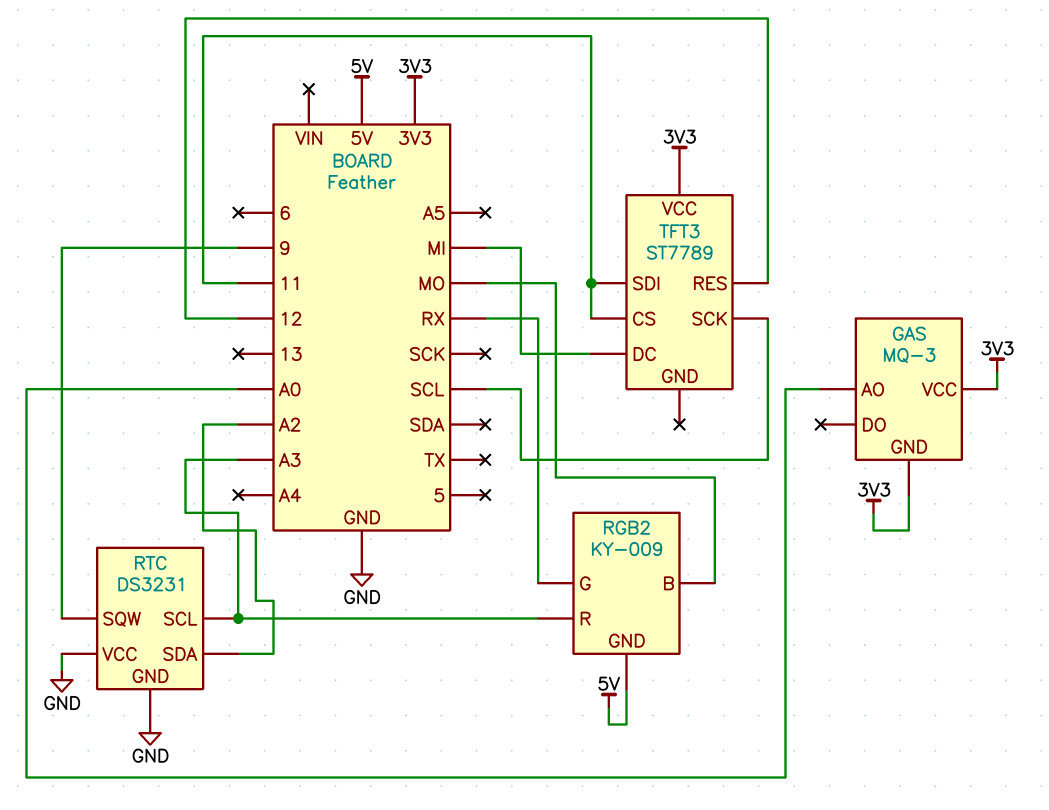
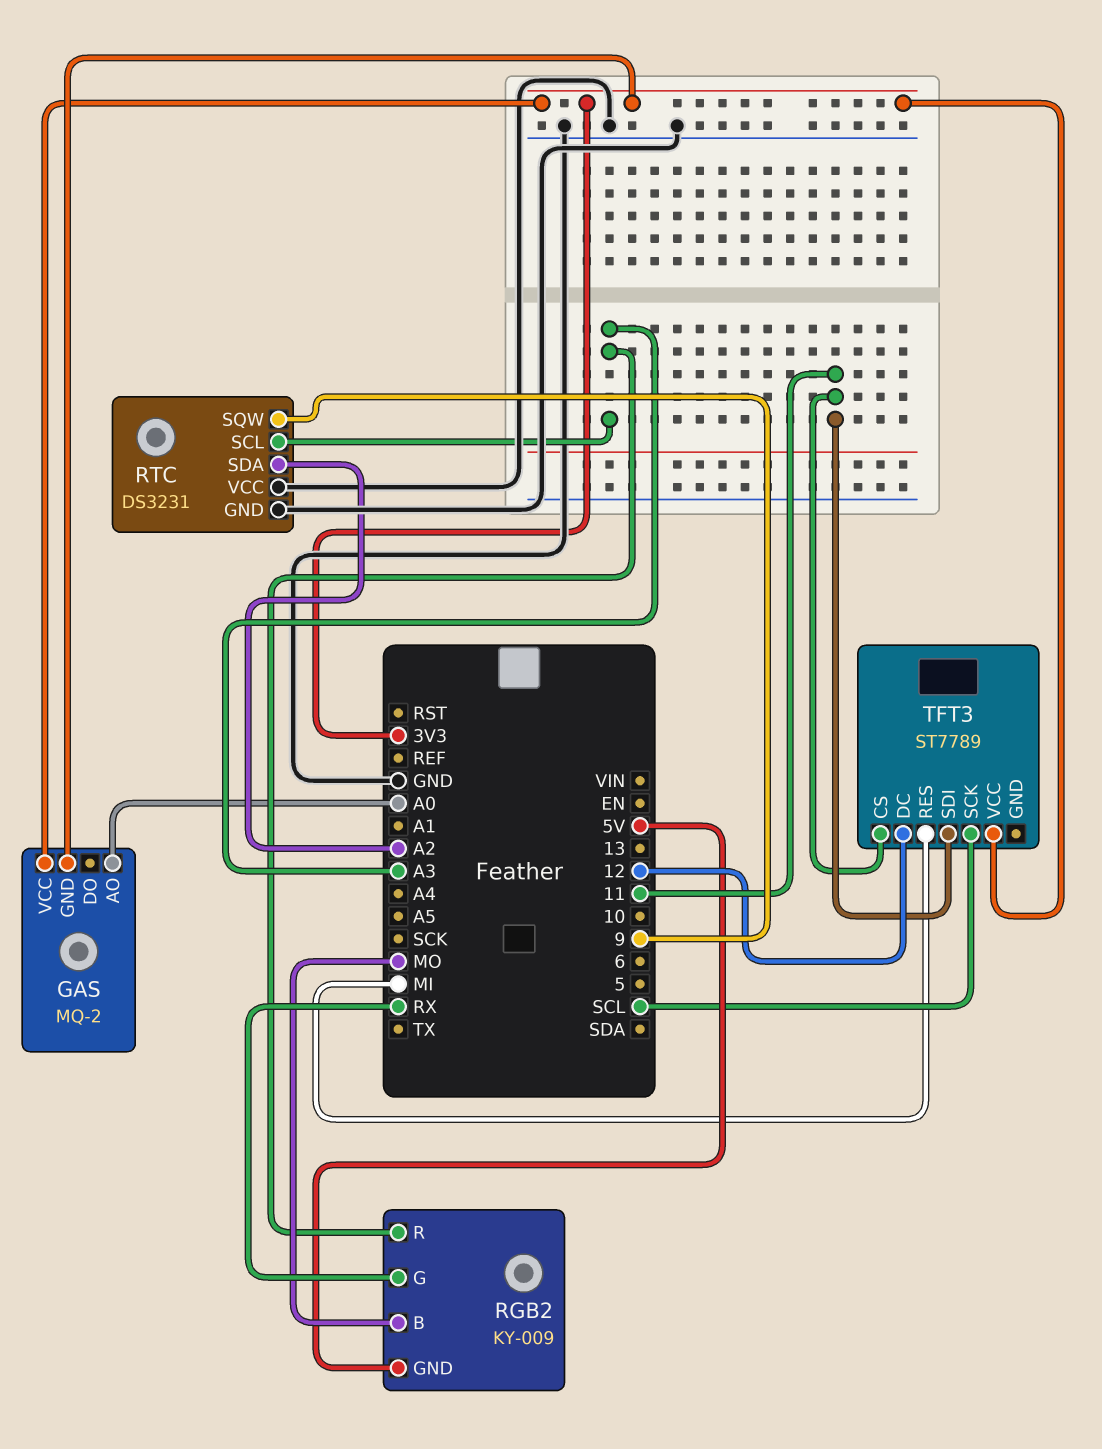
GAS: MQ-3 -> MQ-2
TFT3 pin DC: MI -> 12
TFT3 pin RES: 12 -> MI

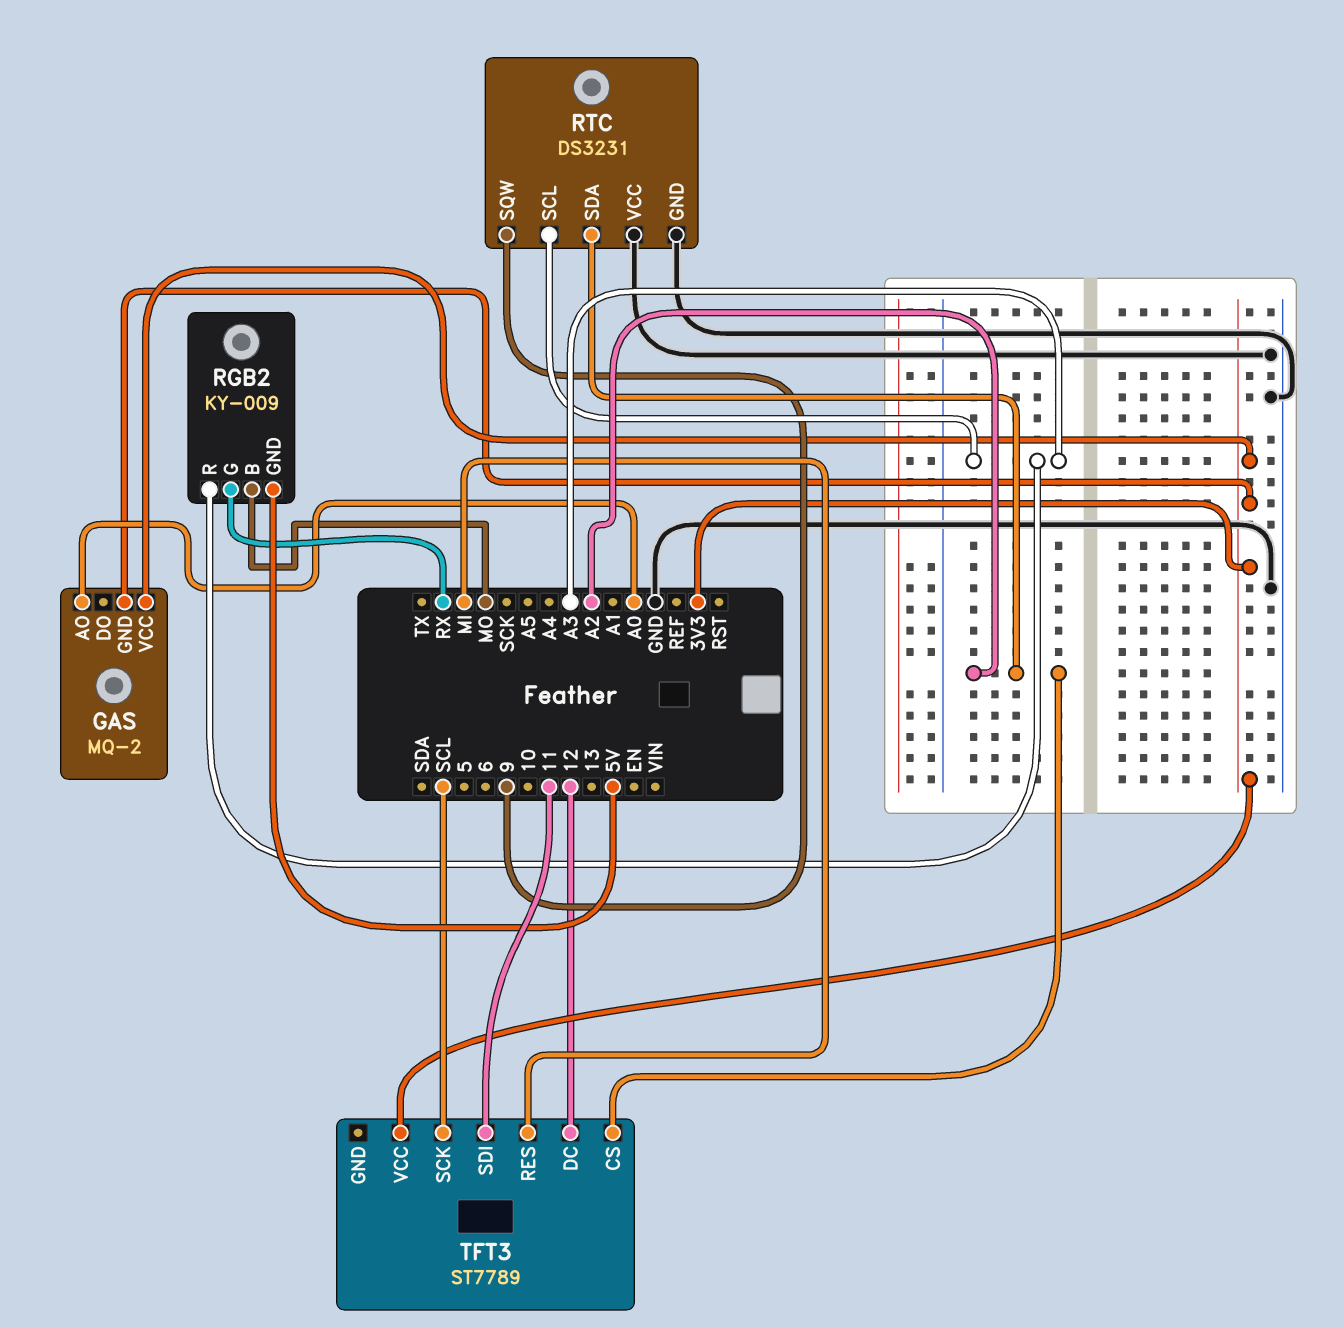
TFT3 pin CS: 11 -> A2

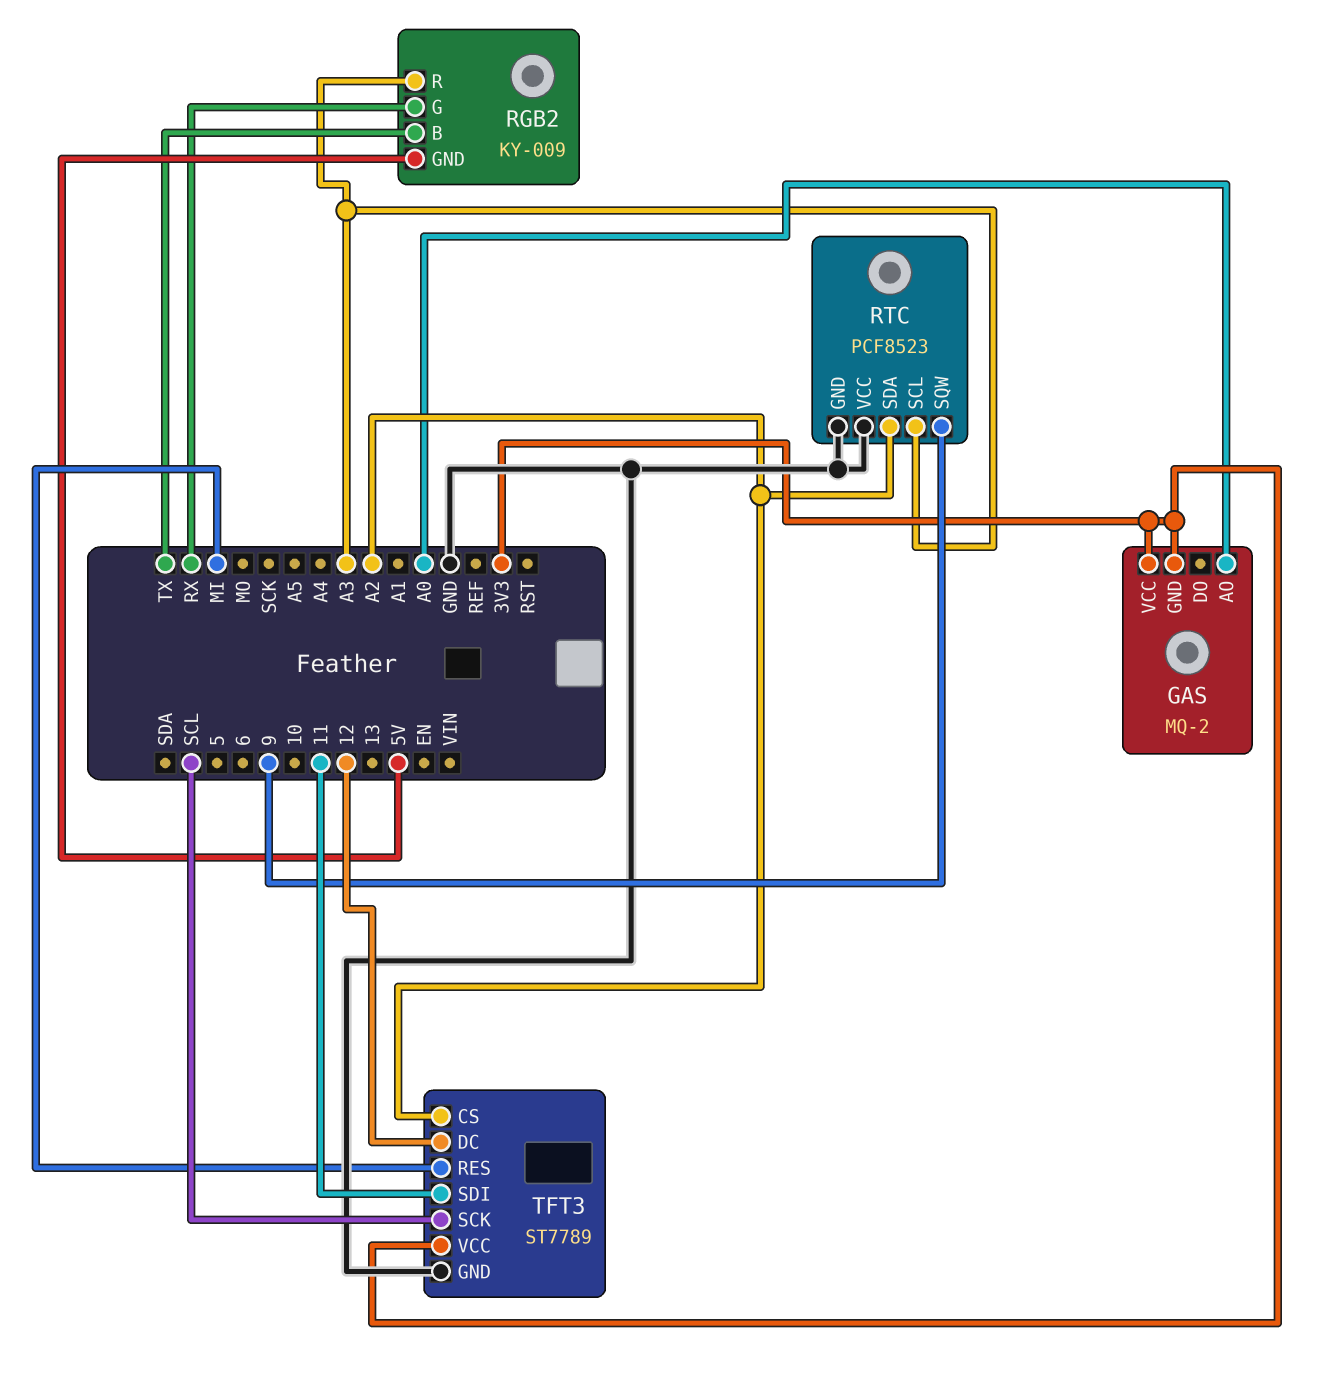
RGB2 pin B: MO -> TX
RTC: DS3231 -> PCF8523
TFT3 pin GND: none -> GND

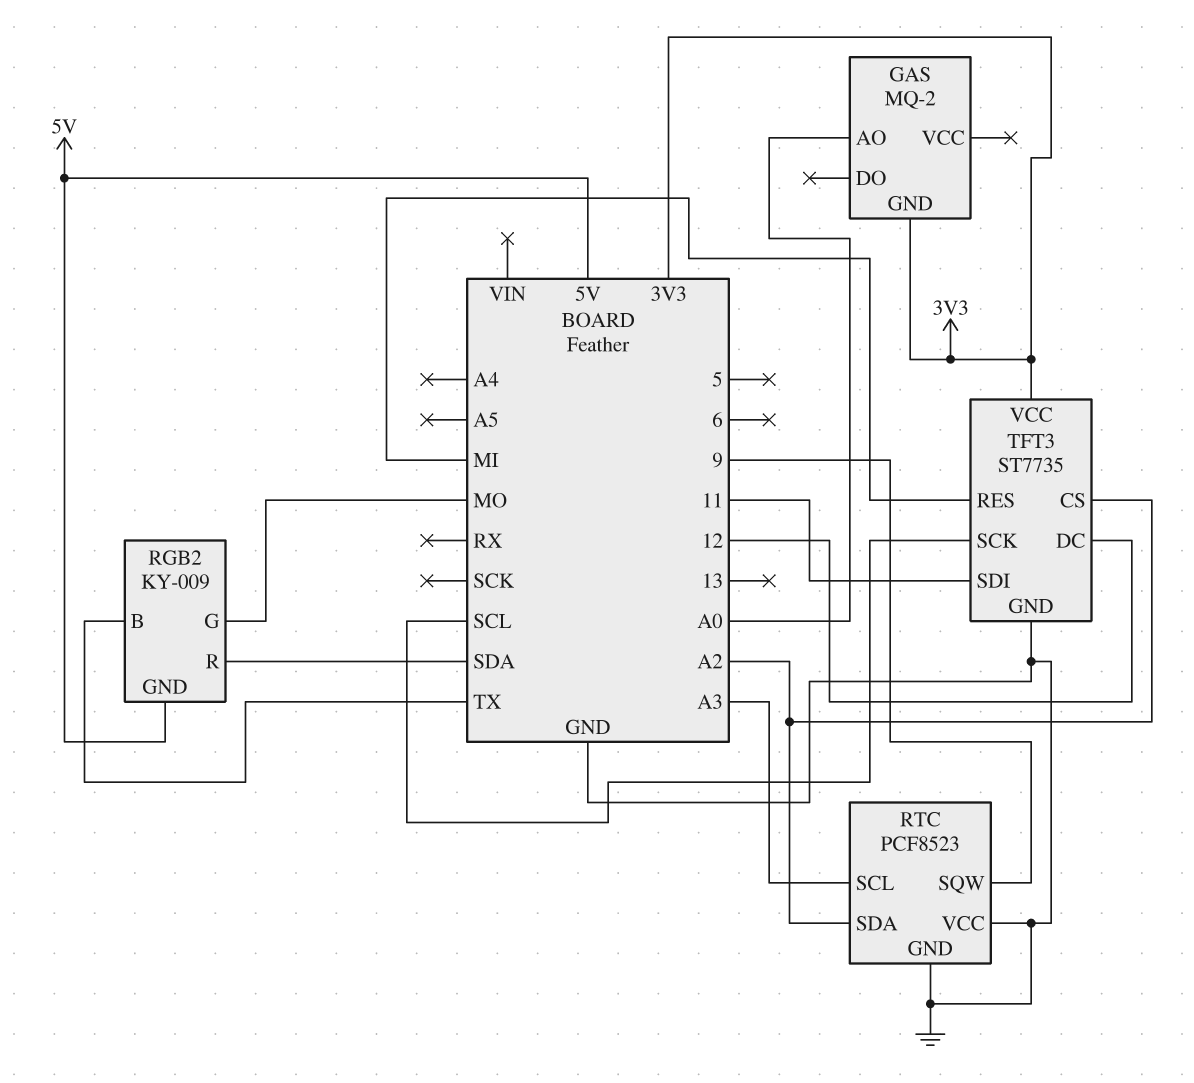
GAS pin VCC: 3V3 -> none
RGB2 pin G: RX -> MO
RGB2 pin R: A3 -> SDA
TFT3: ST7789 -> ST7735

